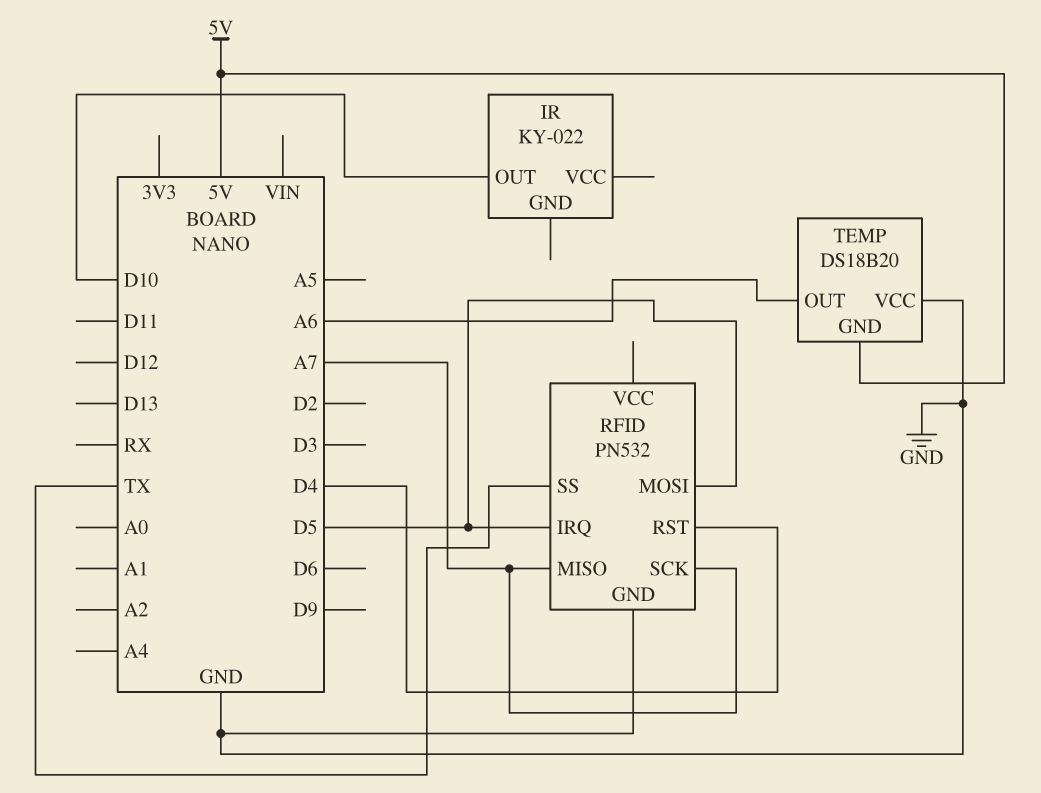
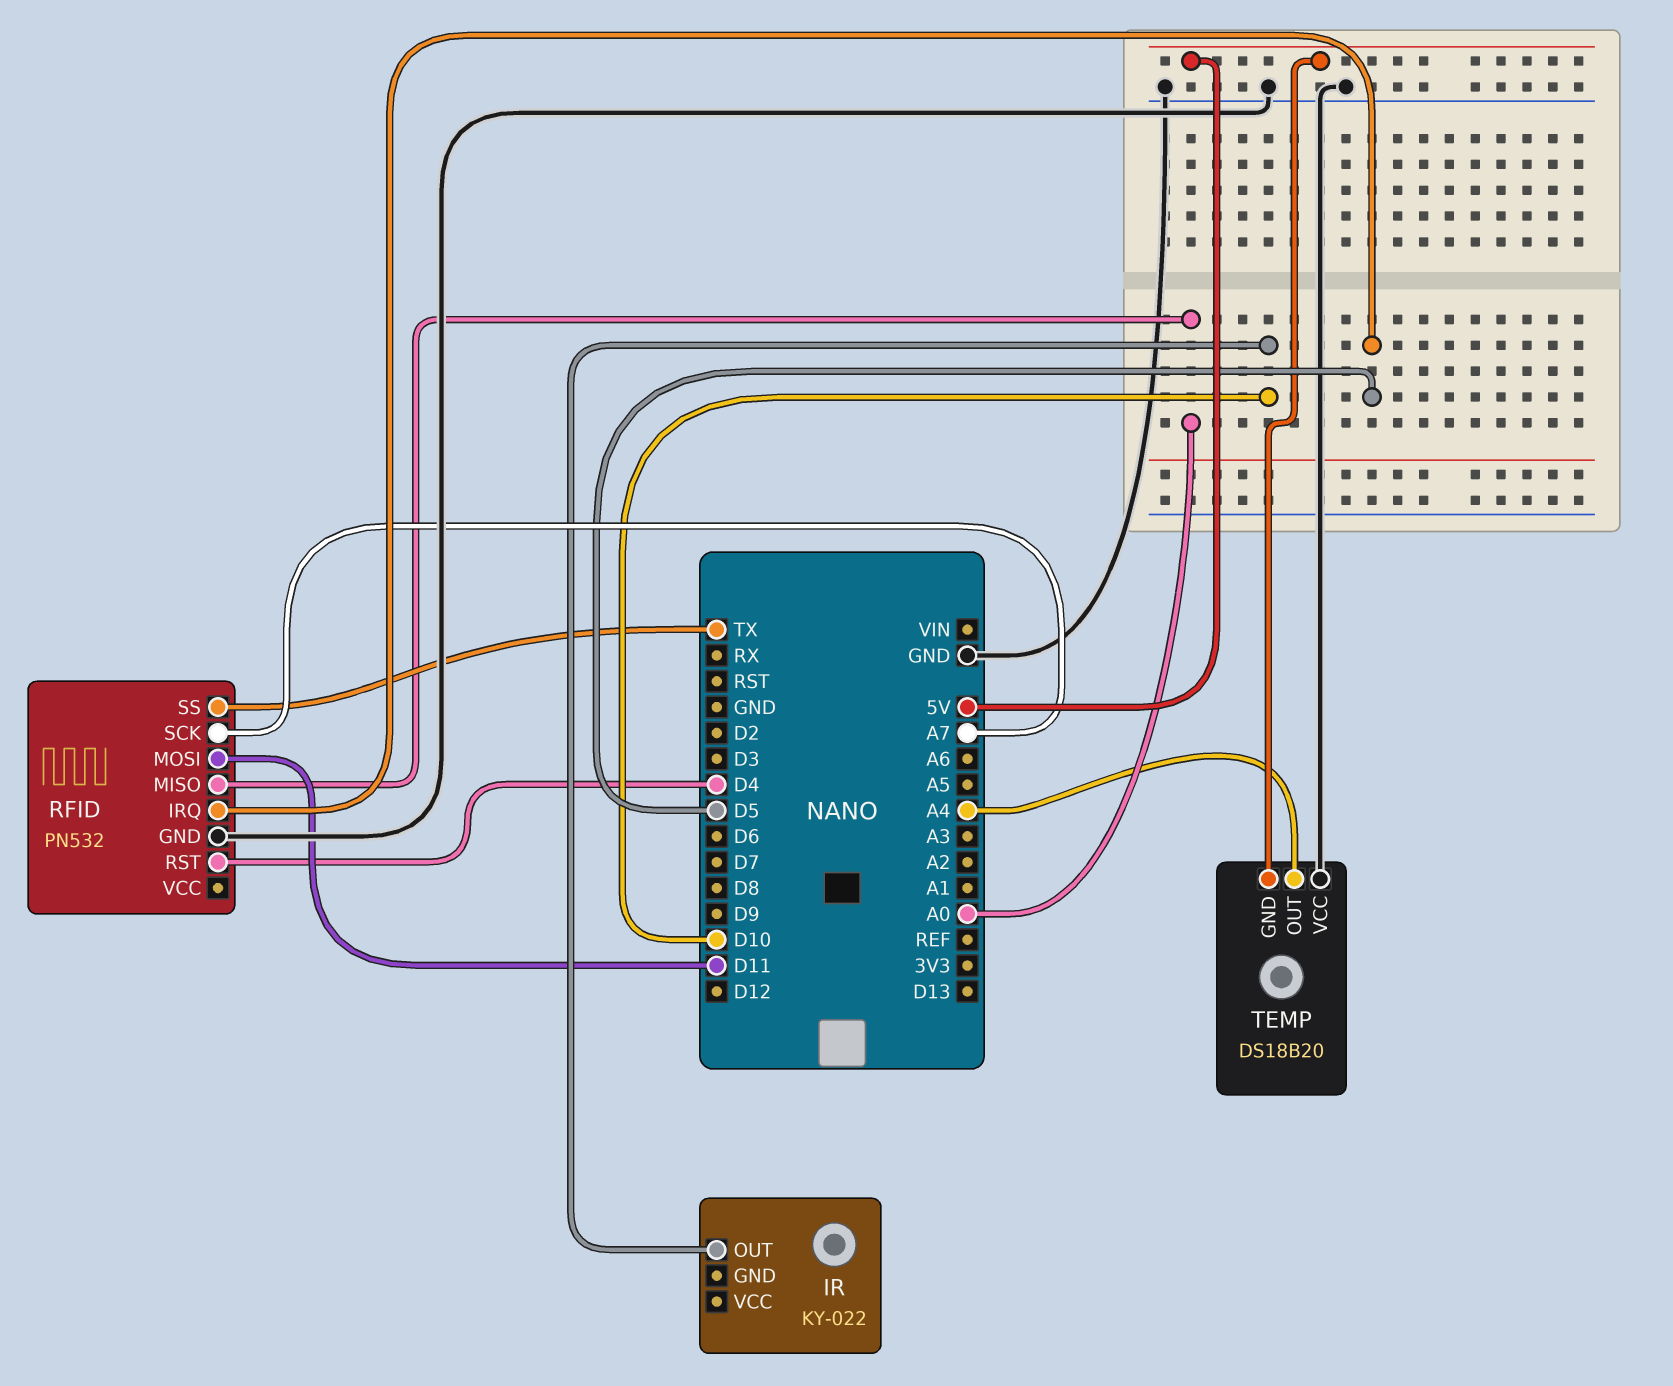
RFID pin MISO: A7 -> A0
RFID pin MOSI: D5 -> D11
TEMP pin OUT: A6 -> A4

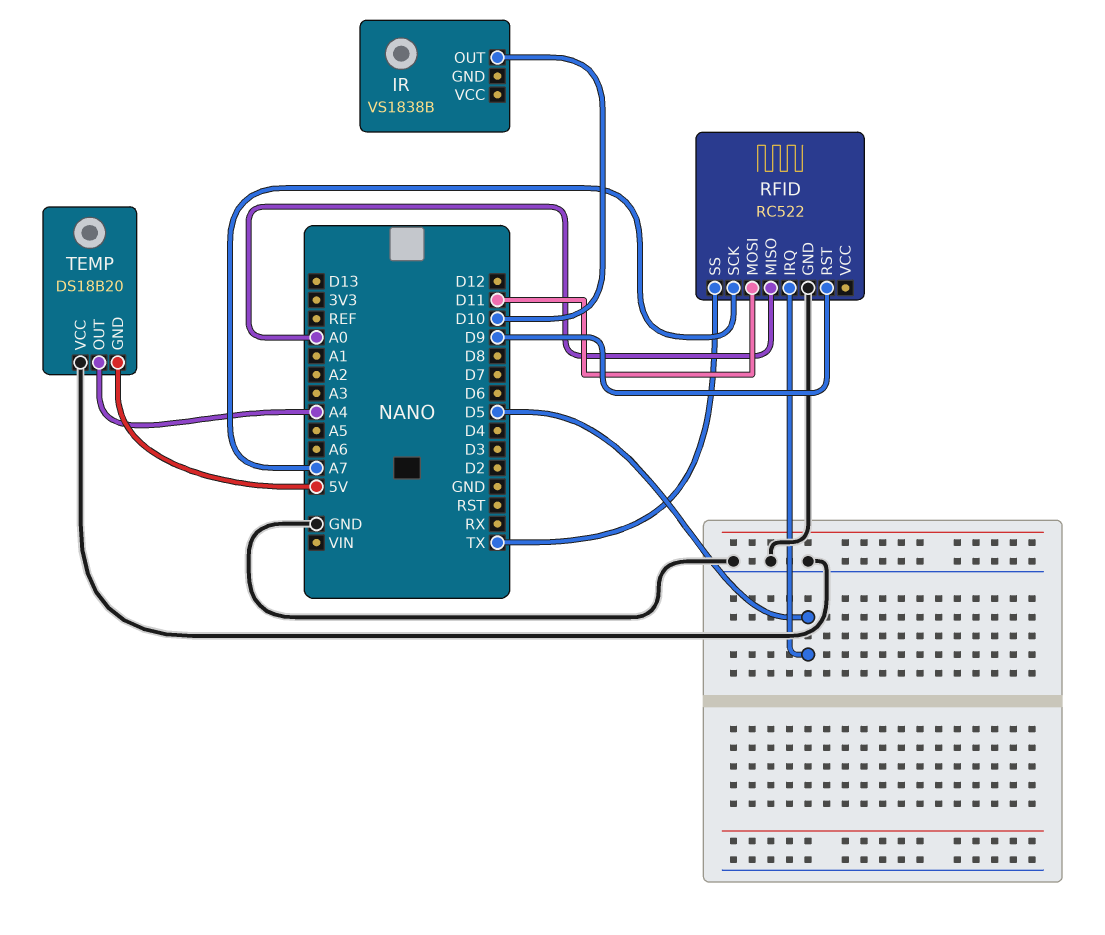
IR: KY-022 -> VS1838B
RFID: PN532 -> RC522
RFID pin RST: D4 -> D9

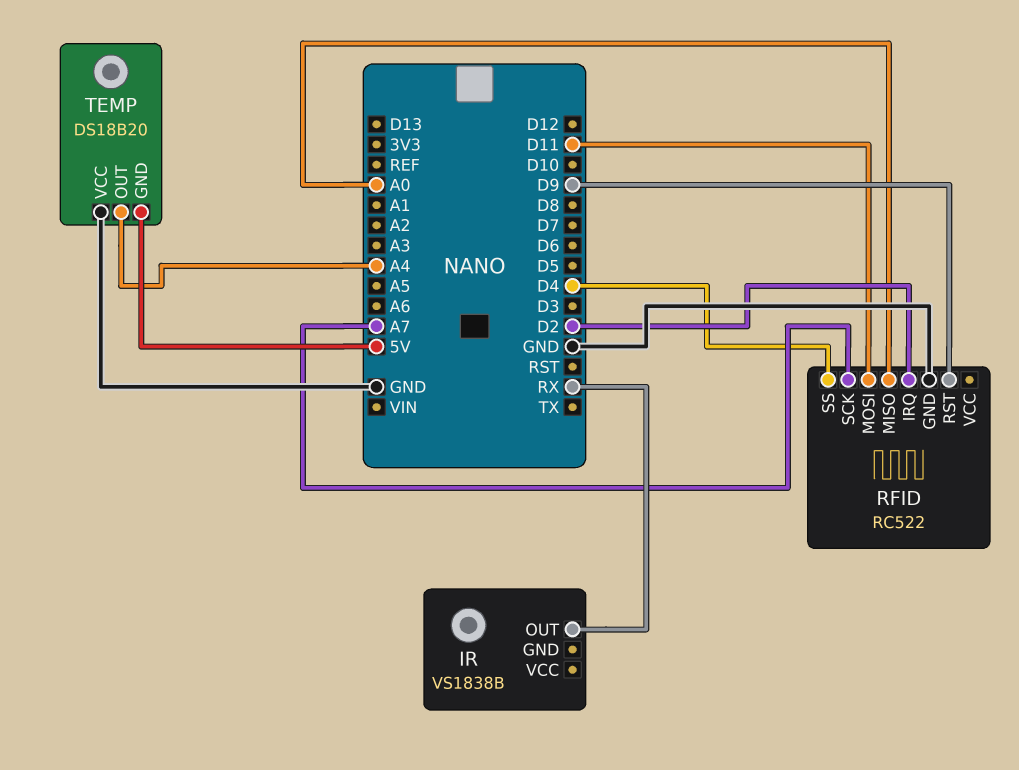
IR pin OUT: D10 -> RX
RFID pin IRQ: D5 -> D2
RFID pin SS: TX -> D4

